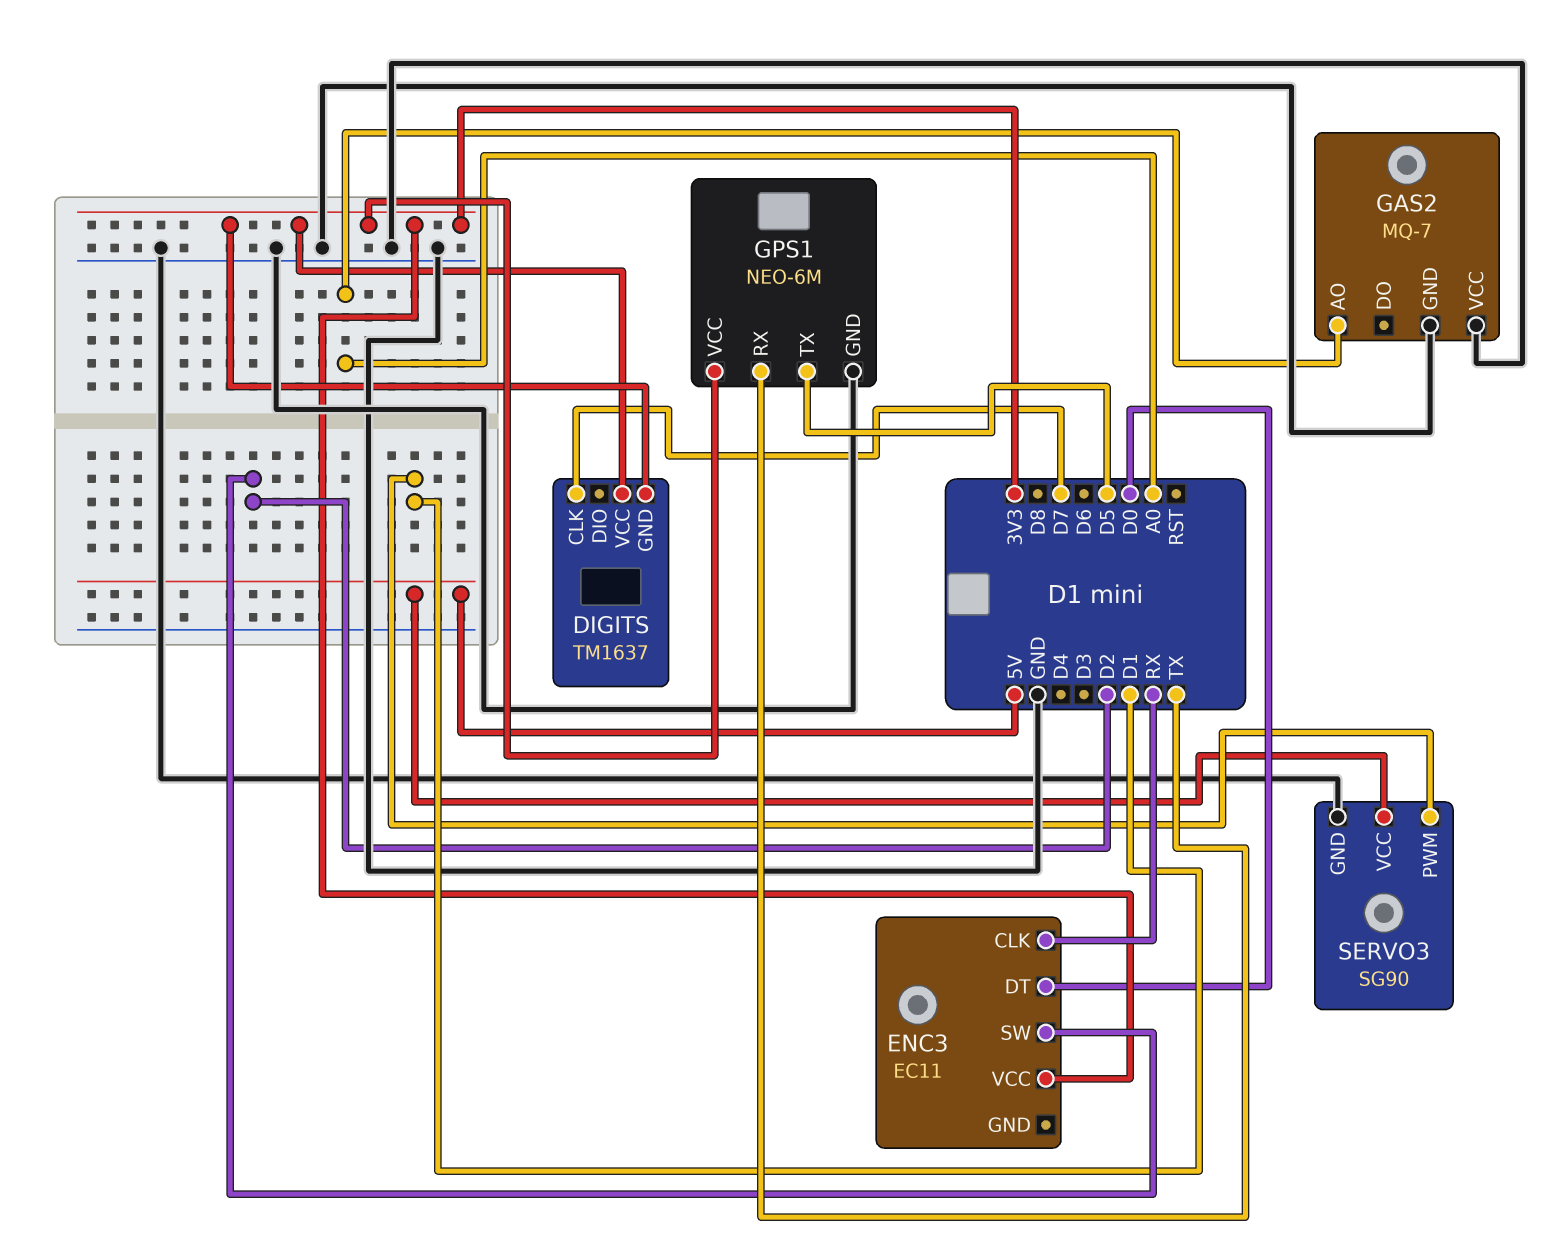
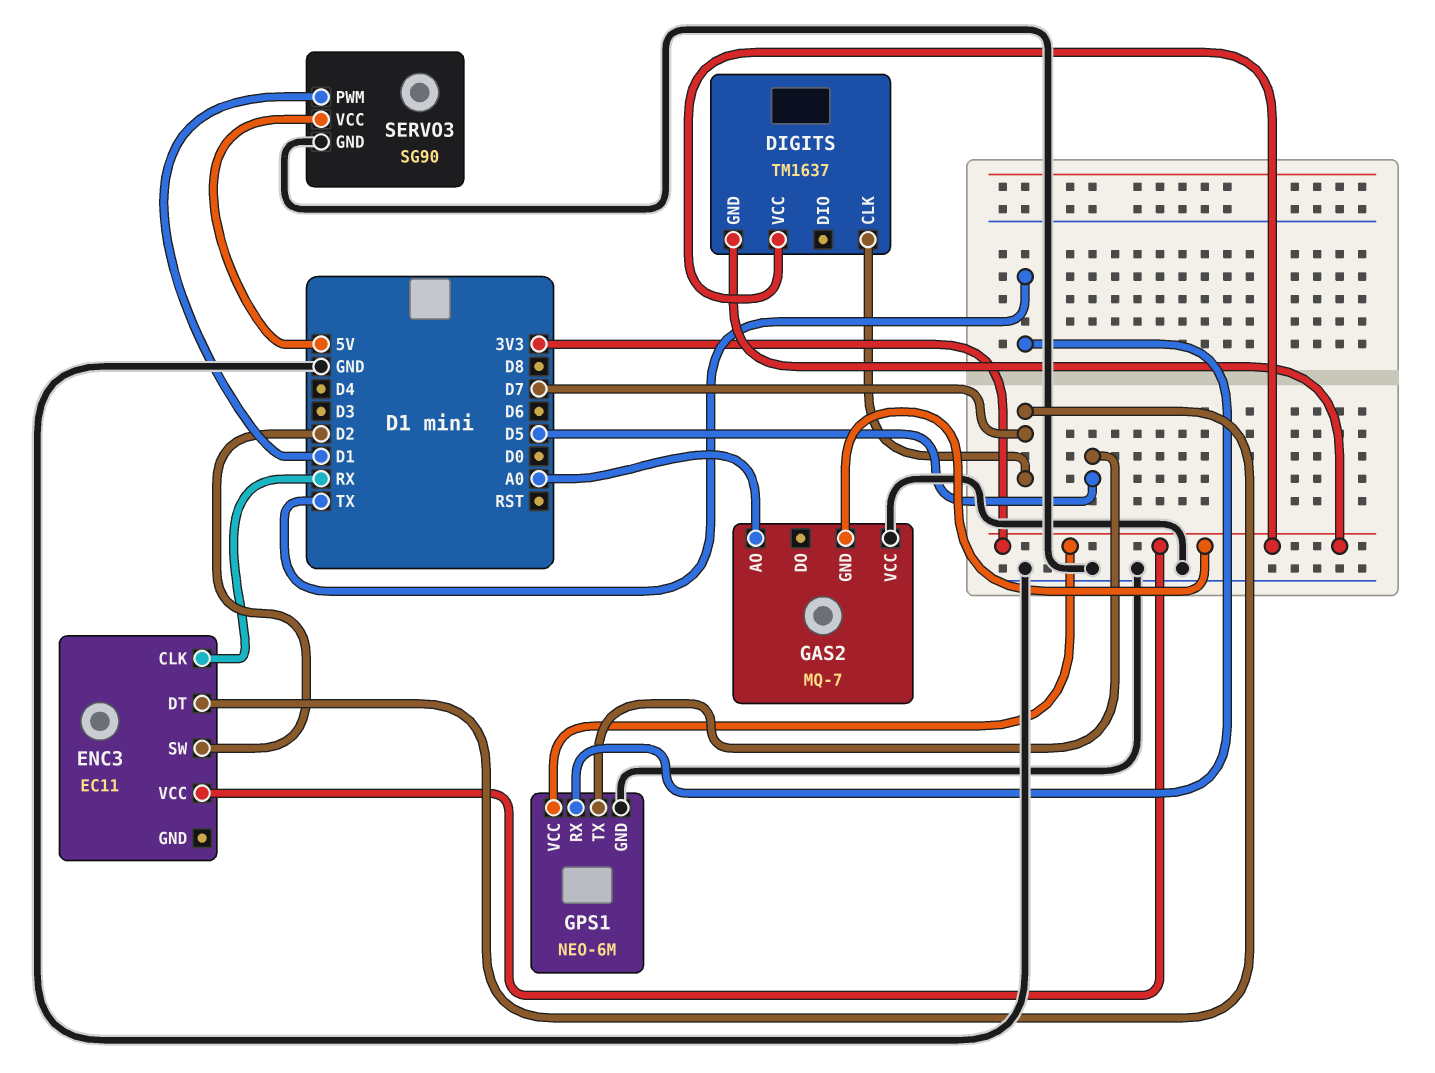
ENC3 pin DT: D0 -> D7
GAS2 pin GND: GND -> 3V3

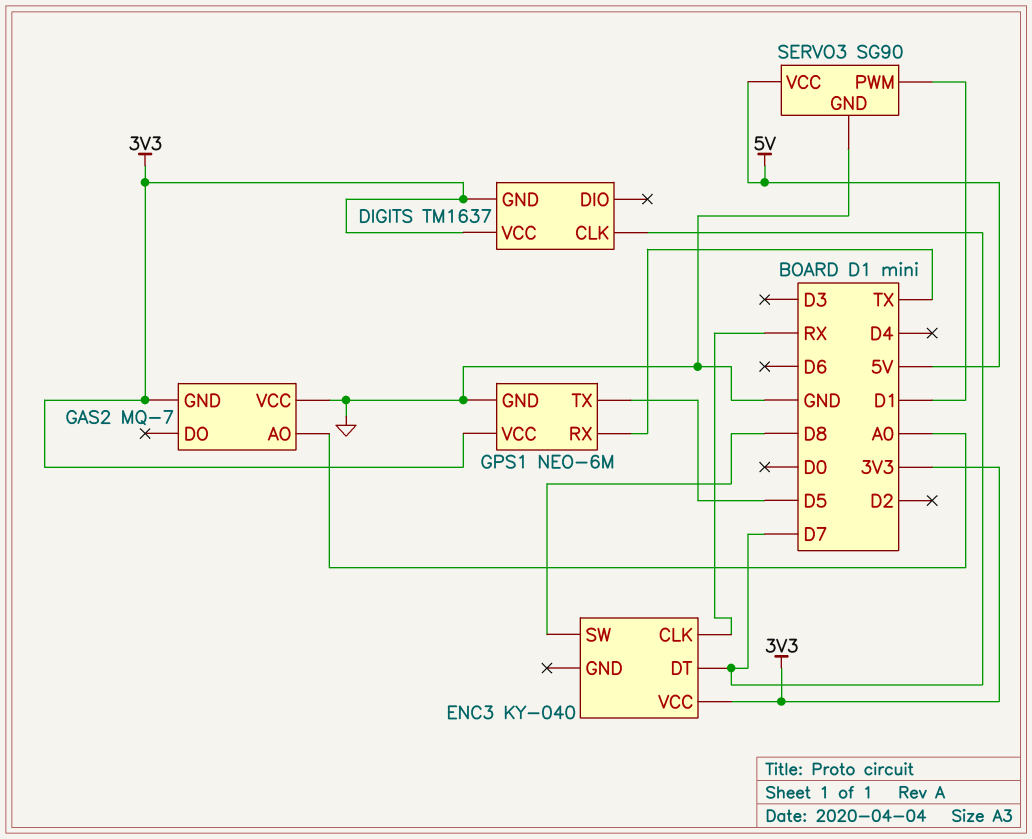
ENC3: EC11 -> KY-040
ENC3 pin SW: D2 -> D8

